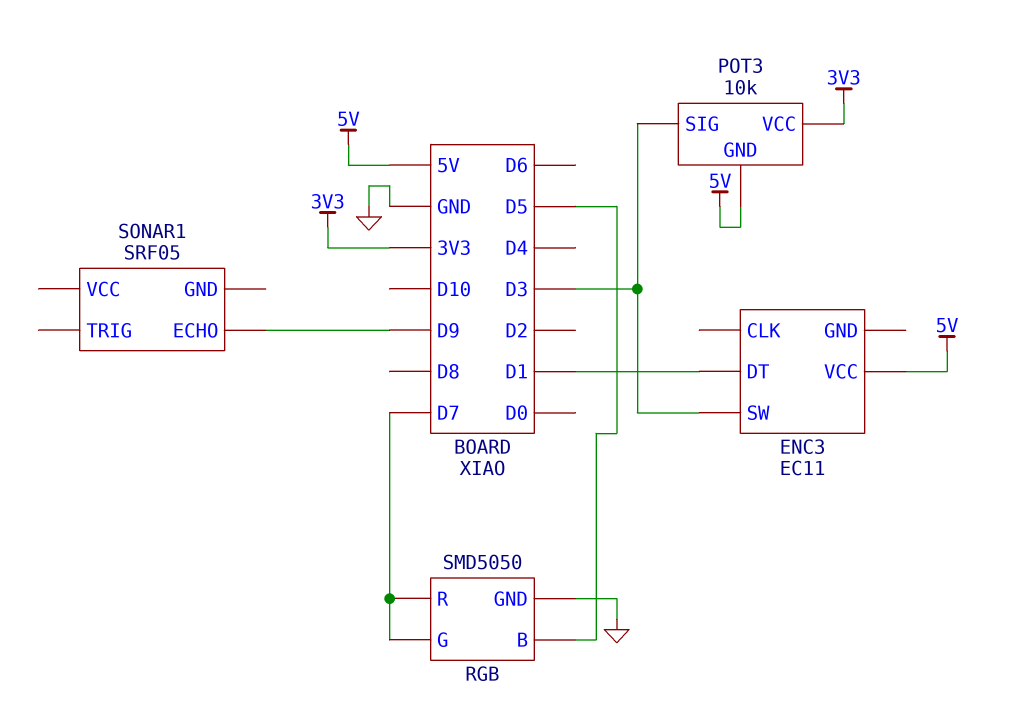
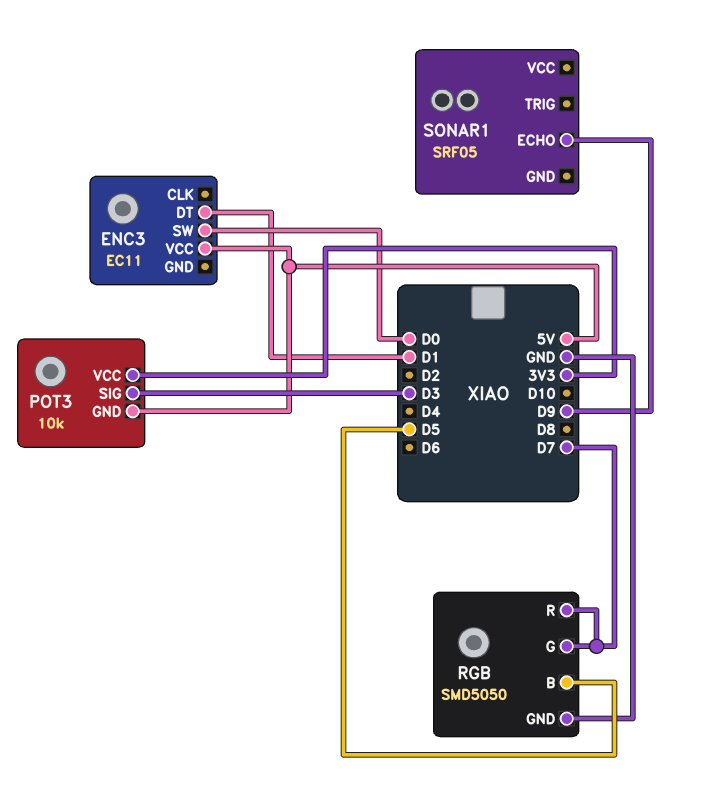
ENC3 pin SW: D3 -> D0

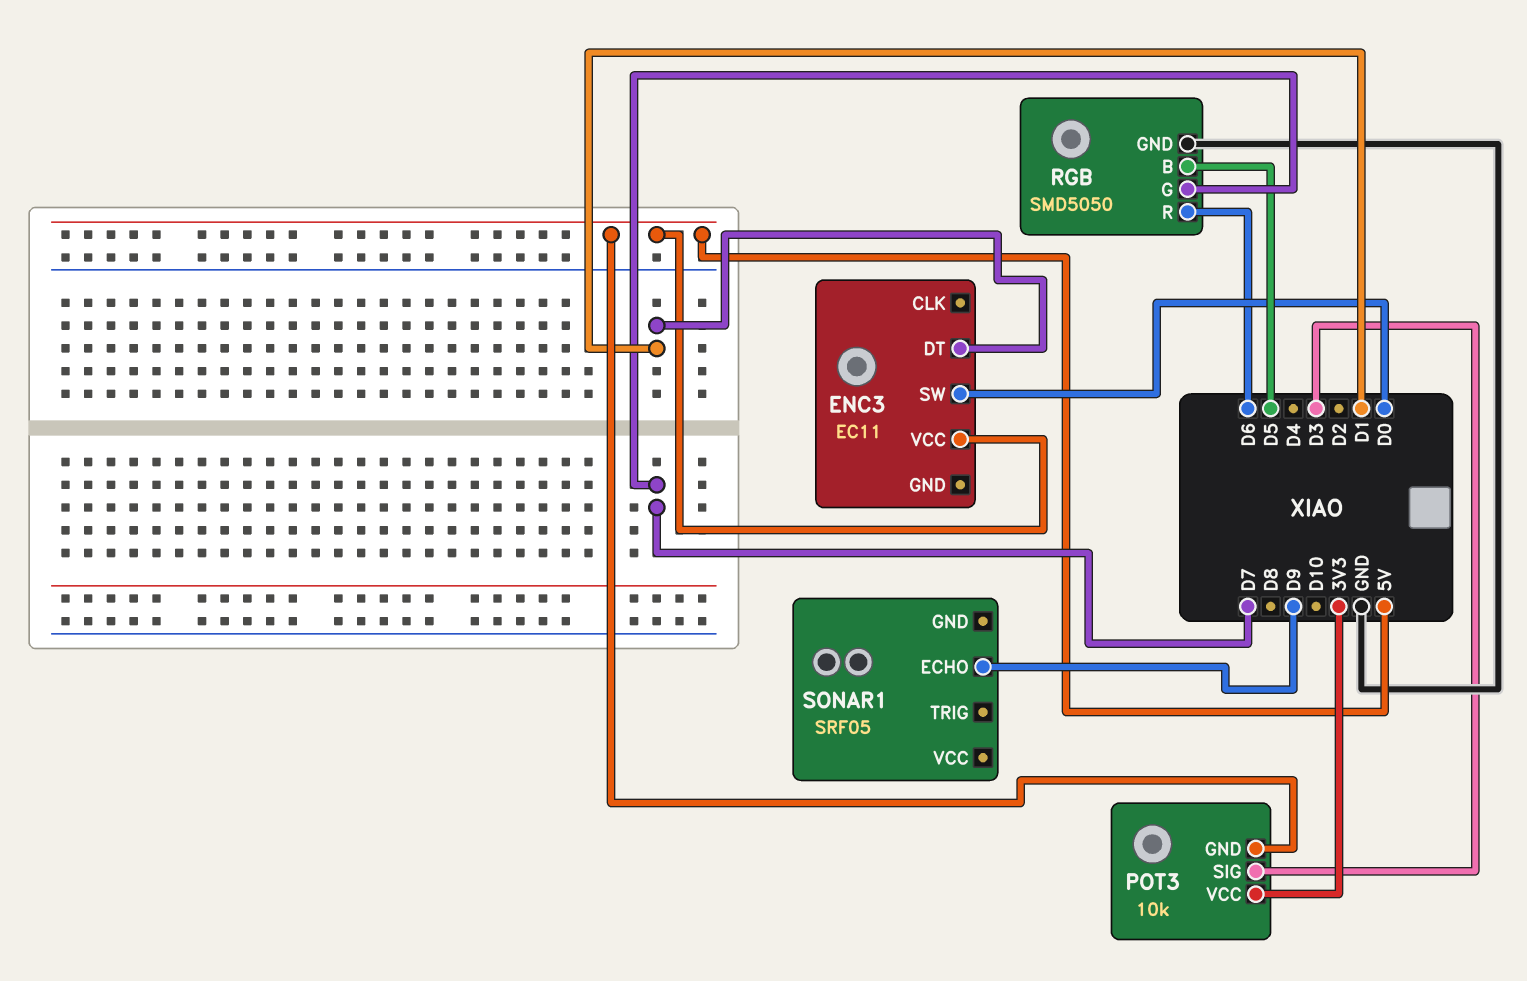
RGB pin R: D7 -> D6

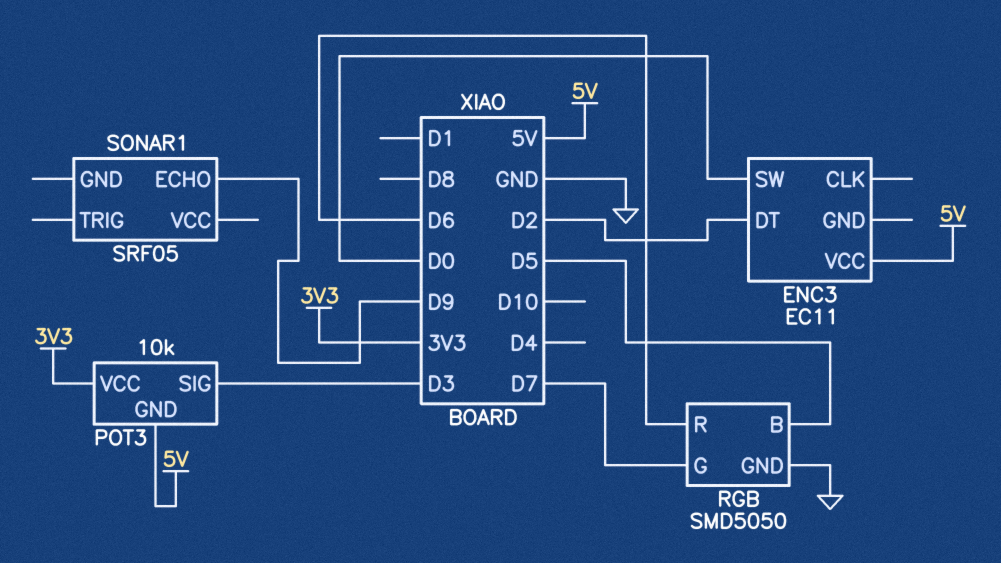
ENC3 pin DT: D1 -> D2

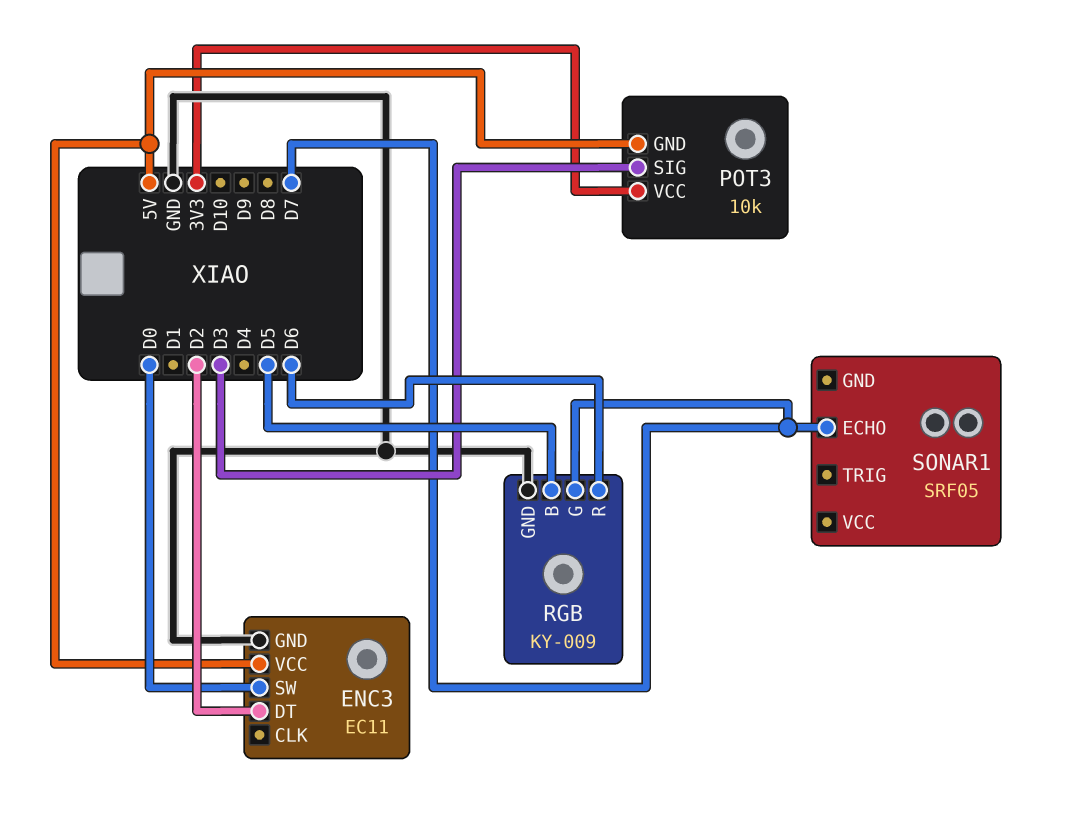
ENC3 pin GND: none -> GND
RGB: SMD5050 -> KY-009
SONAR1 pin ECHO: D9 -> D7

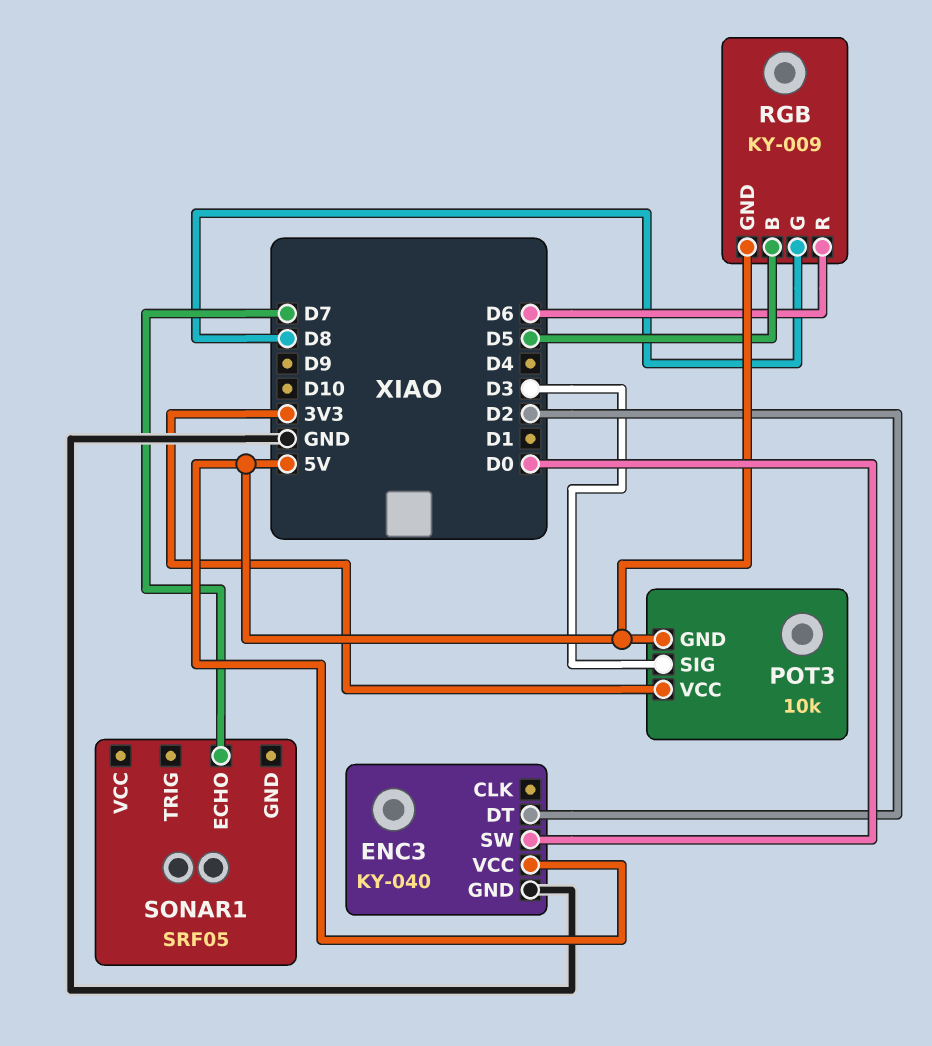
ENC3: EC11 -> KY-040
RGB pin G: D7 -> D8
RGB pin GND: GND -> 5V

